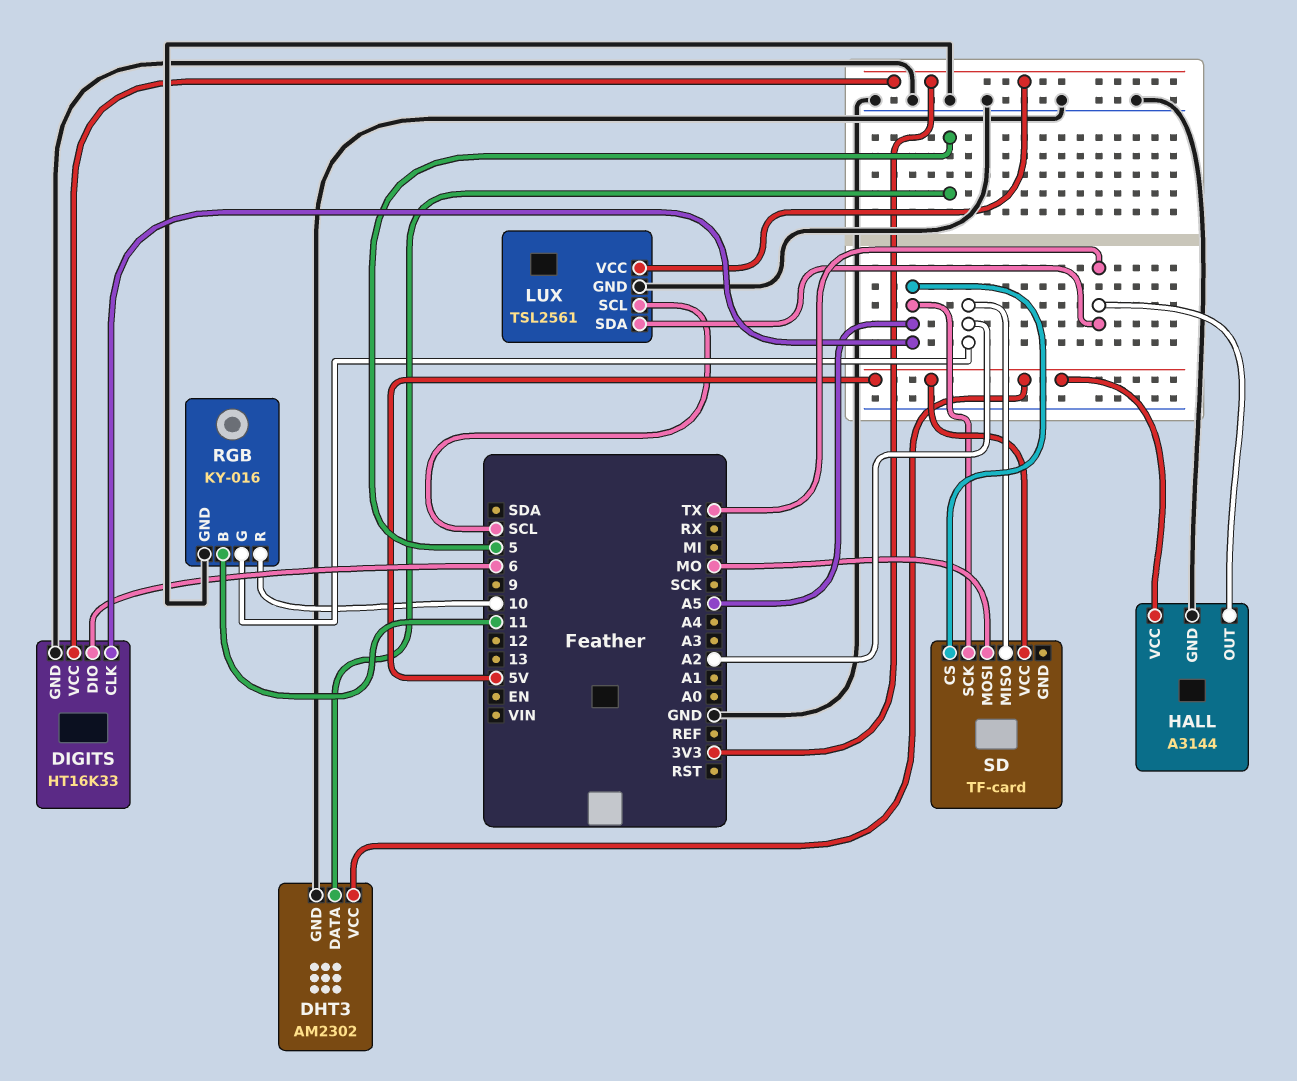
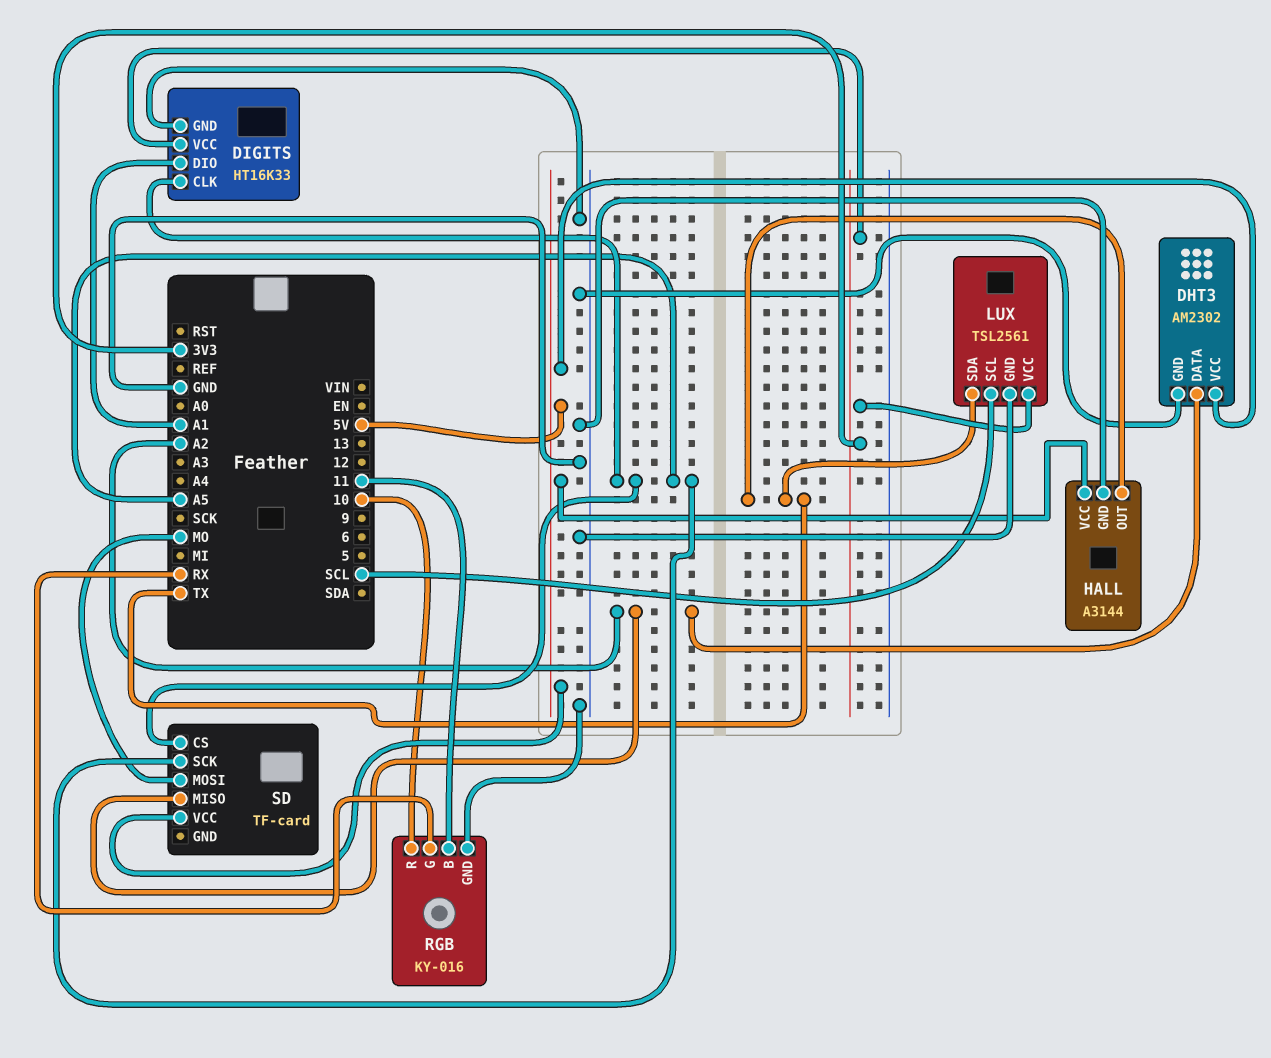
DHT3 pin DATA: 5 -> A2
DIGITS pin DIO: 6 -> A1
RGB pin G: A2 -> RX

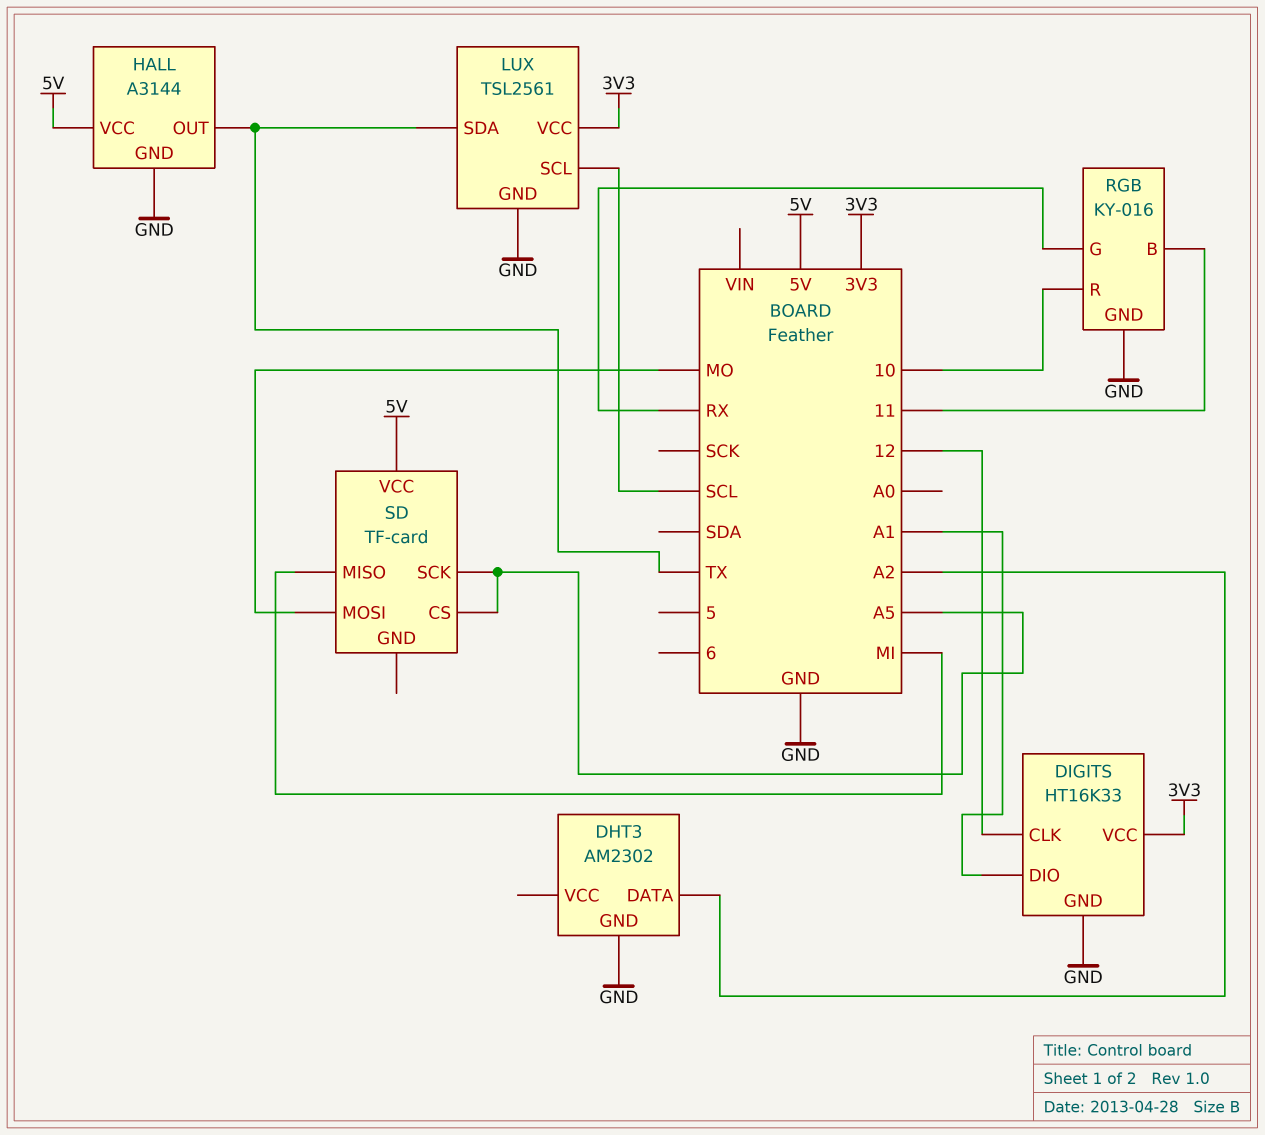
DHT3 pin VCC: 5V -> none
DIGITS pin CLK: A5 -> 12
SD pin MISO: A2 -> MI

